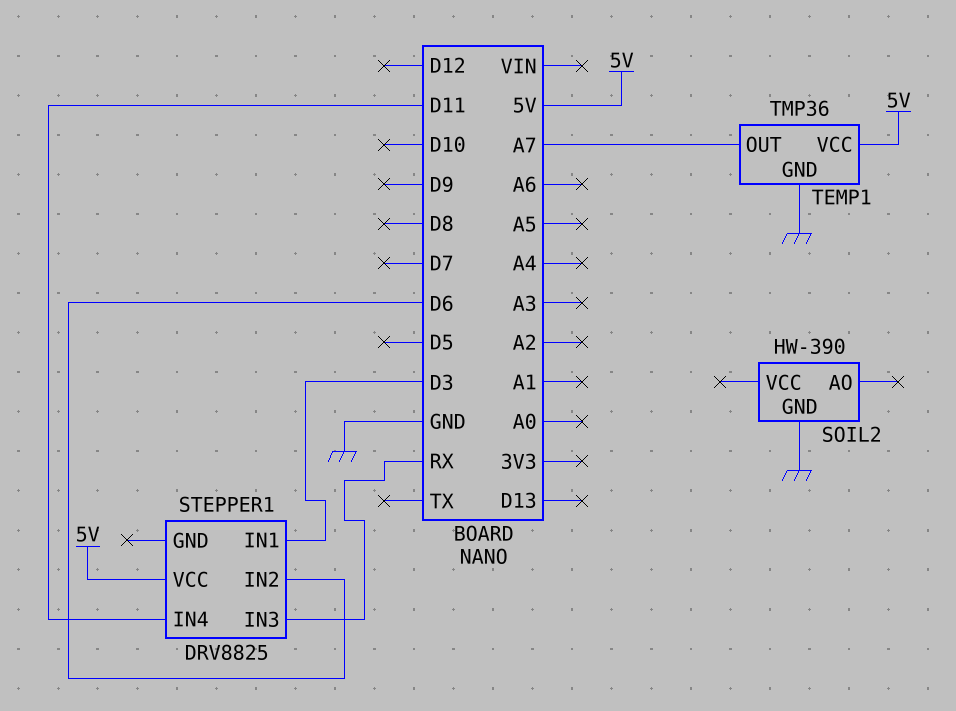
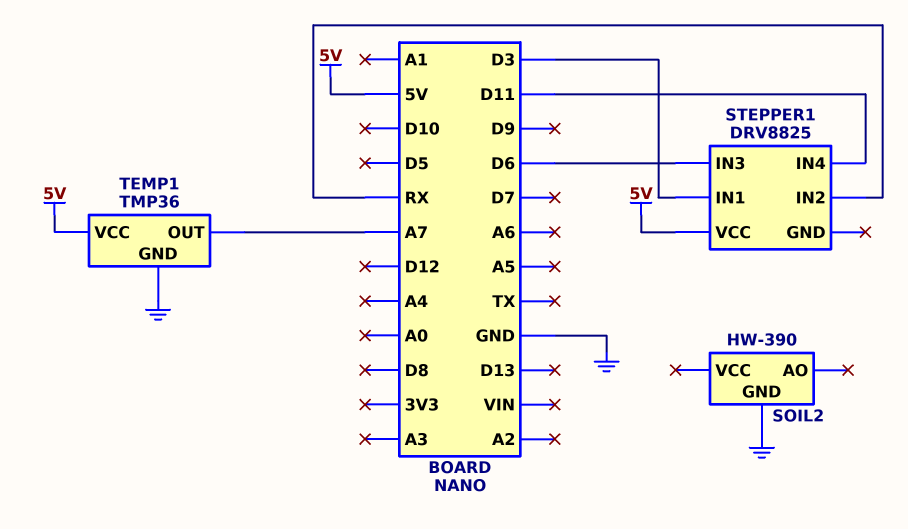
STEPPER1 pin IN2: D6 -> RX
STEPPER1 pin IN3: RX -> D6

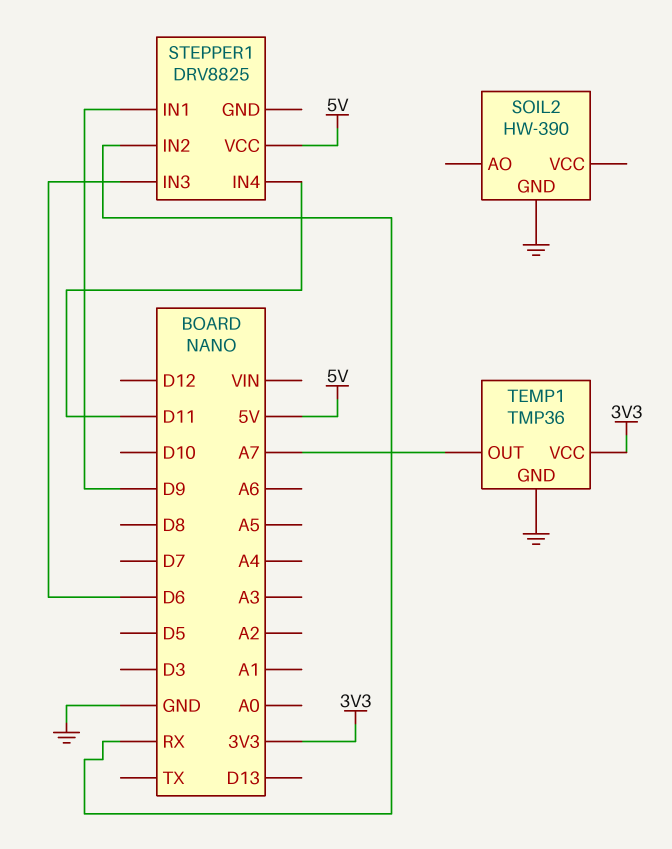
STEPPER1 pin IN1: D3 -> D9
TEMP1 pin VCC: 5V -> 3V3

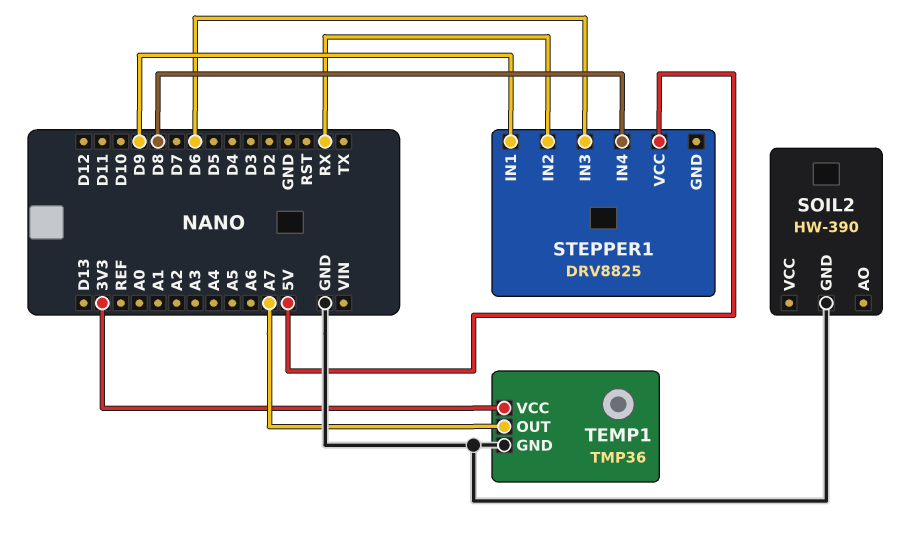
STEPPER1 pin IN4: D11 -> D8

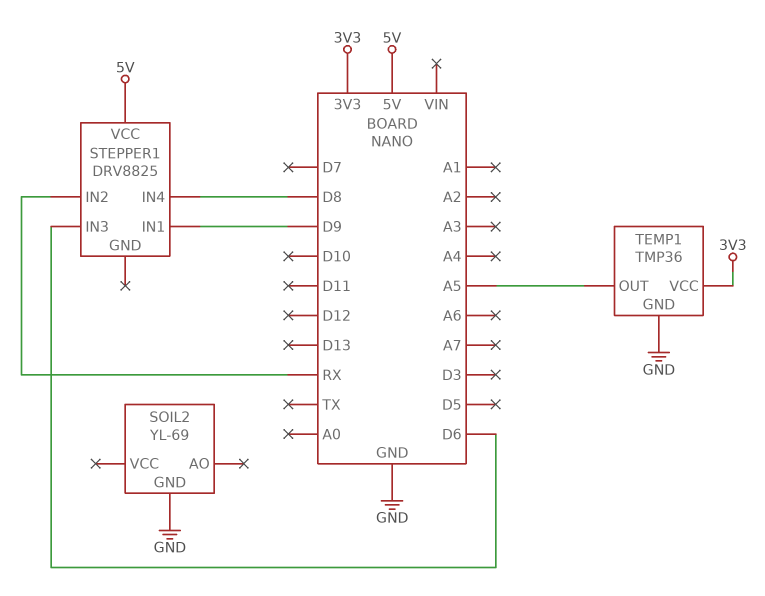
SOIL2: HW-390 -> YL-69
TEMP1 pin OUT: A7 -> A5

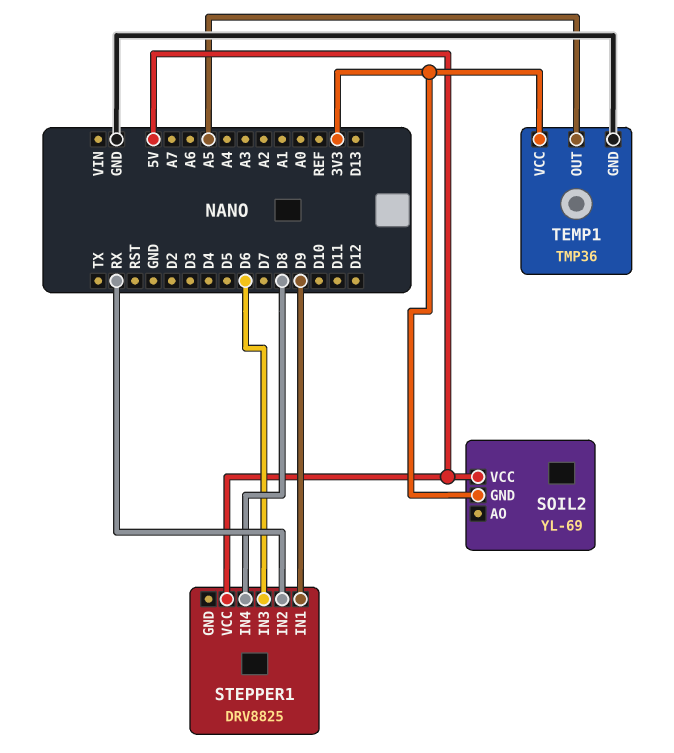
SOIL2 pin GND: GND -> 3V3
SOIL2 pin VCC: none -> 5V

